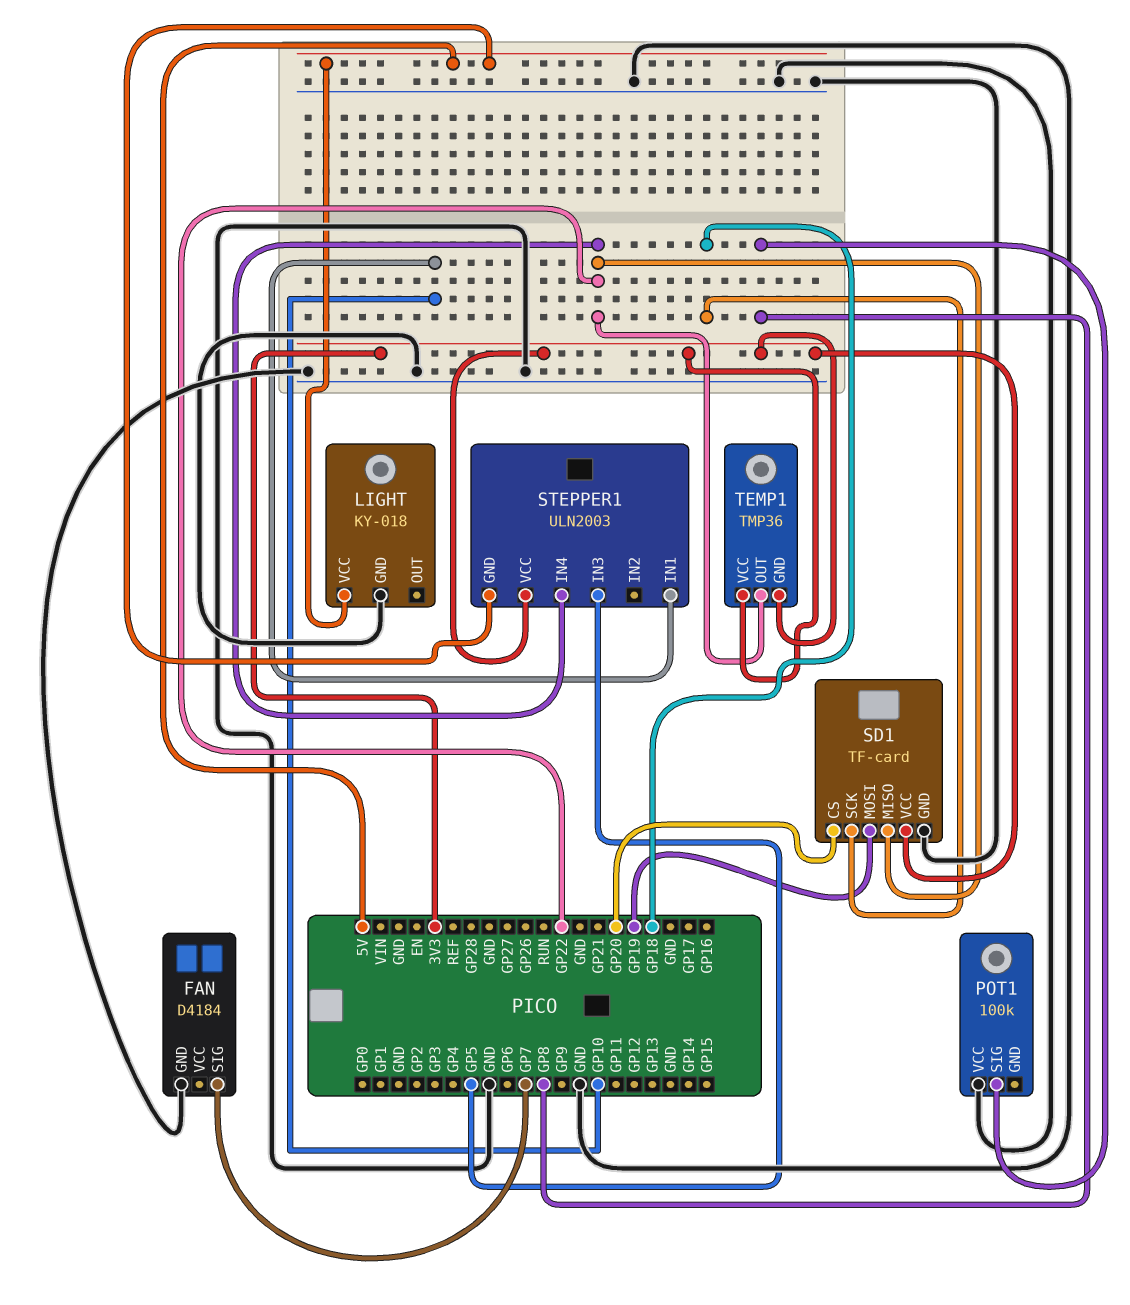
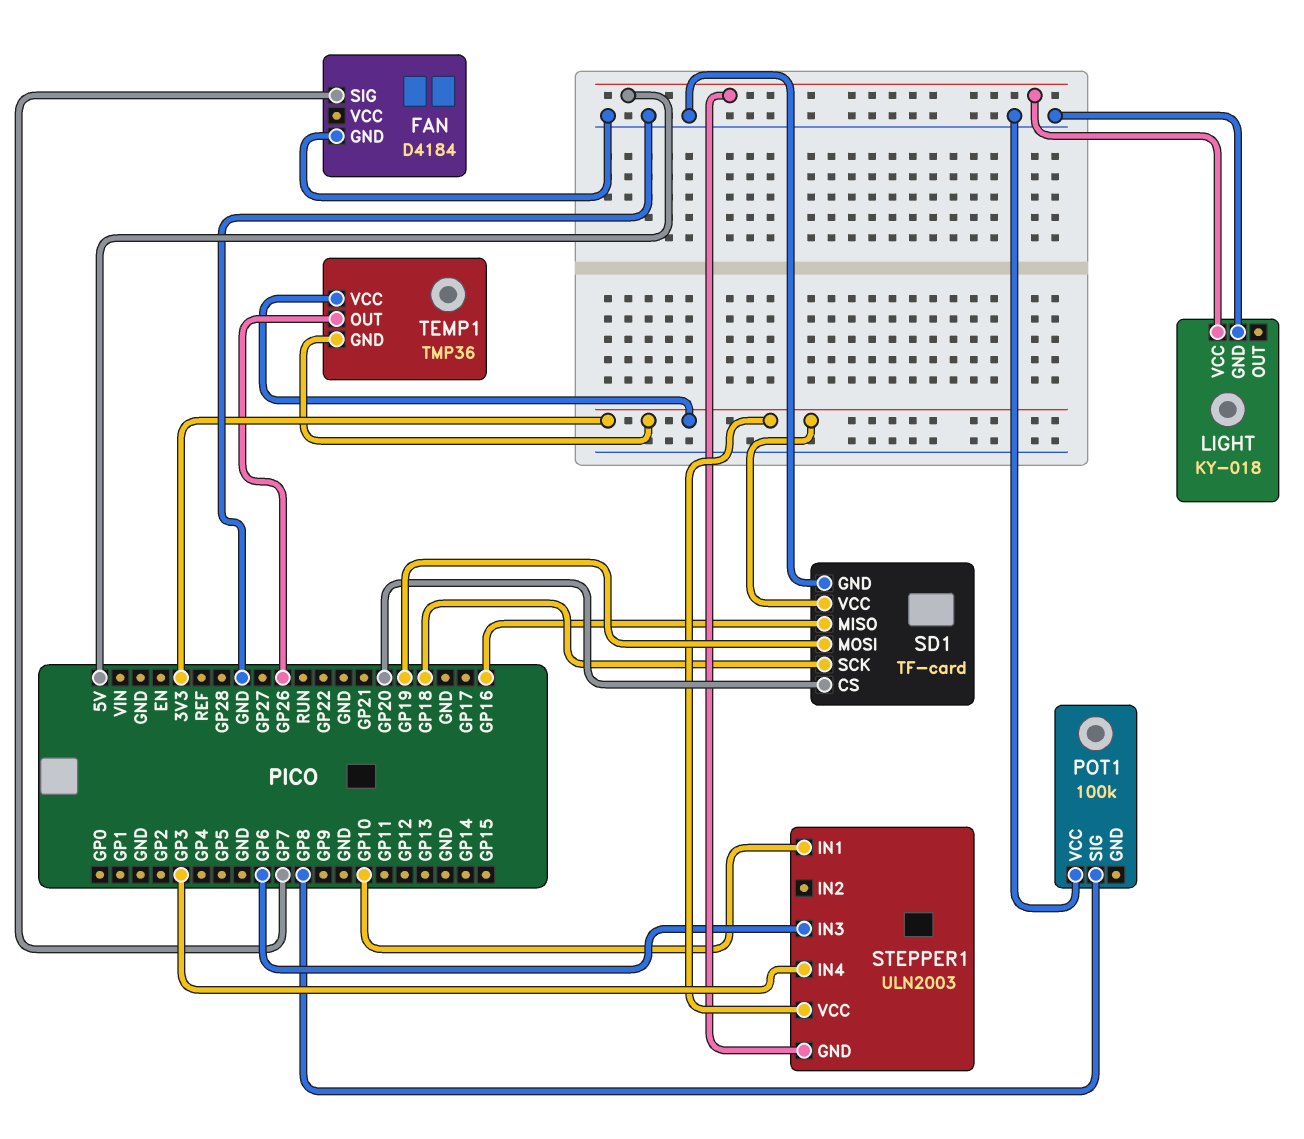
SD1 pin MISO: GP22 -> GP16
STEPPER1 pin IN3: GP5 -> GP6
STEPPER1 pin IN4: GP22 -> GP3
TEMP1 pin OUT: GP22 -> GP26

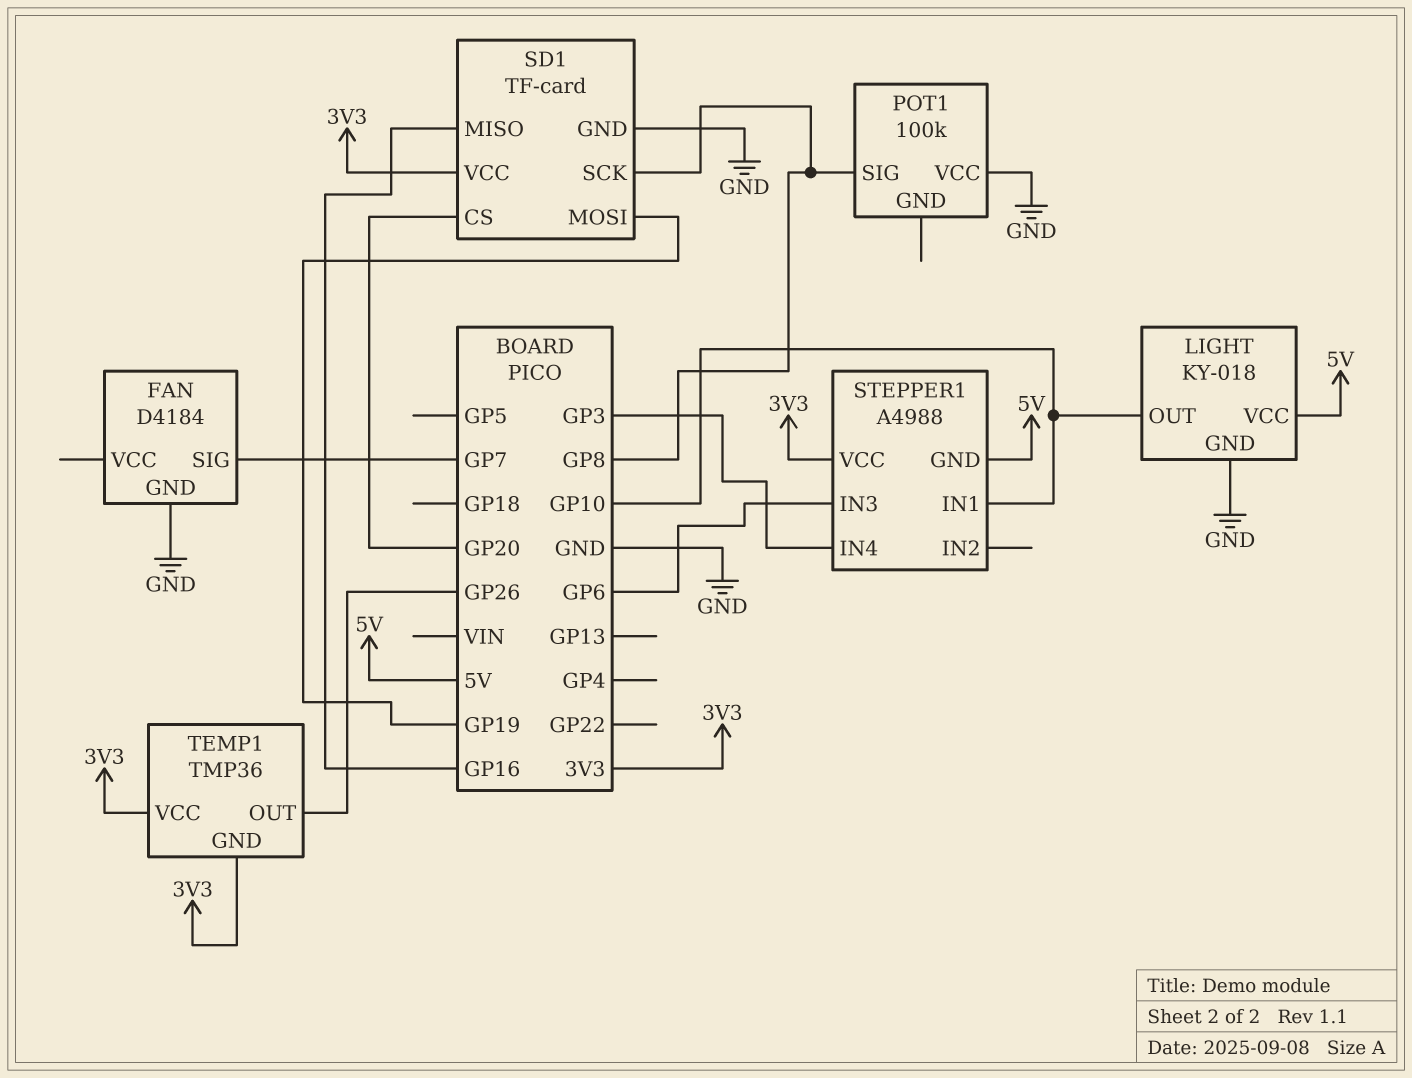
LIGHT pin OUT: none -> GP10
SD1 pin SCK: GP18 -> GP8
STEPPER1: ULN2003 -> A4988

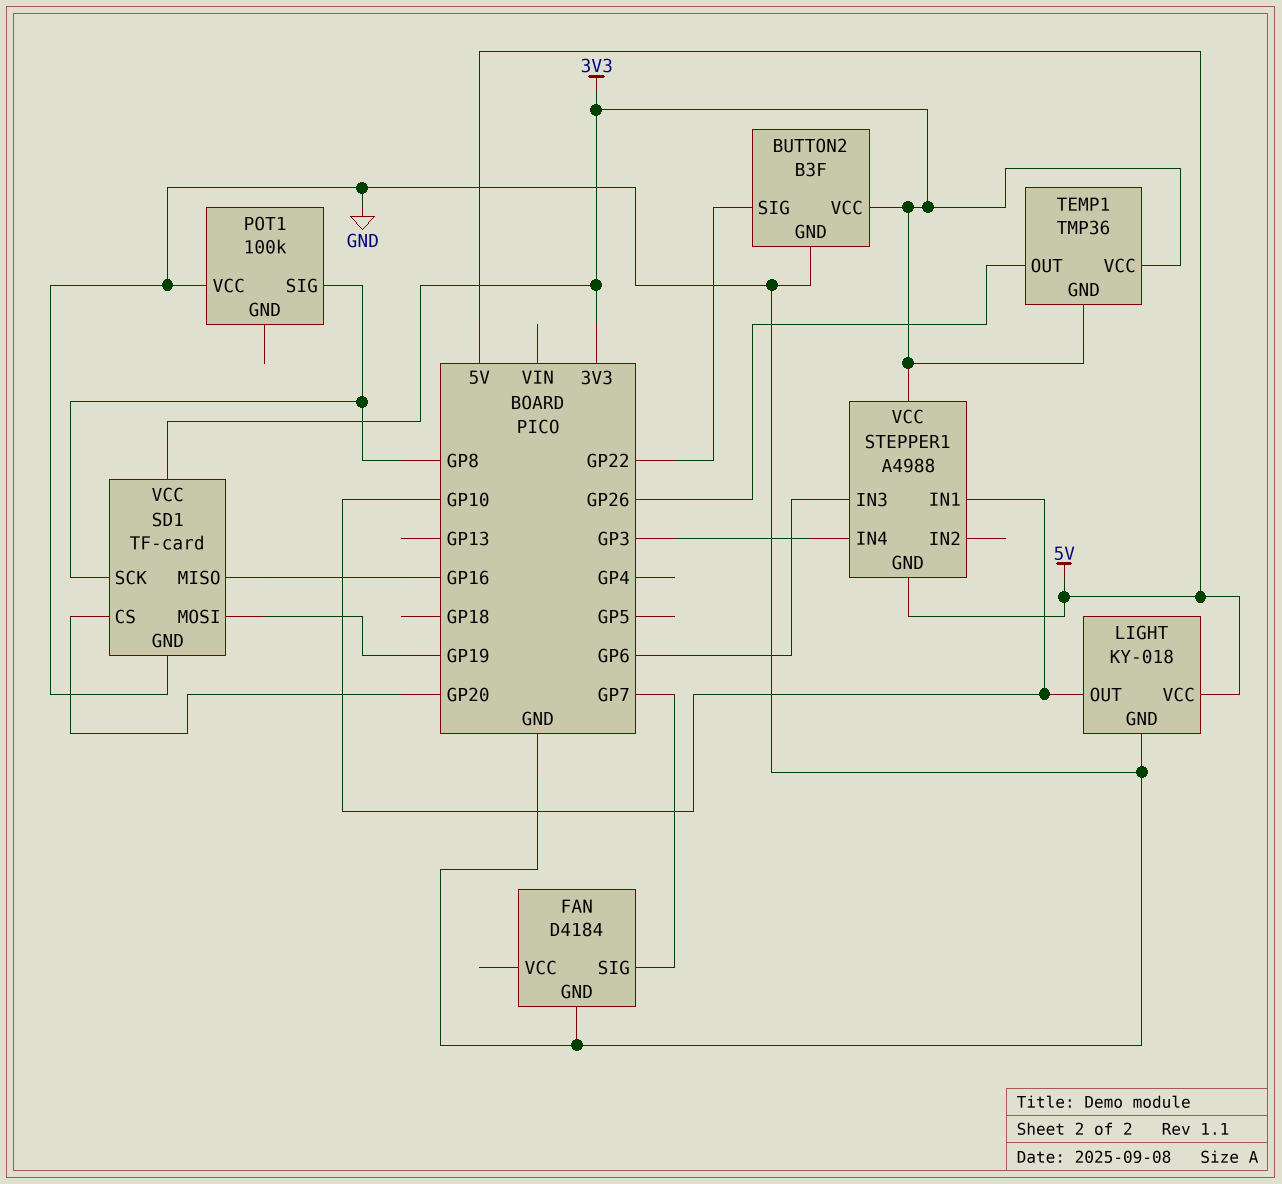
BUTTON2: none -> B3F
BUTTON2 pin GND: none -> GND
BUTTON2 pin SIG: none -> GP22
BUTTON2 pin VCC: none -> 3V3

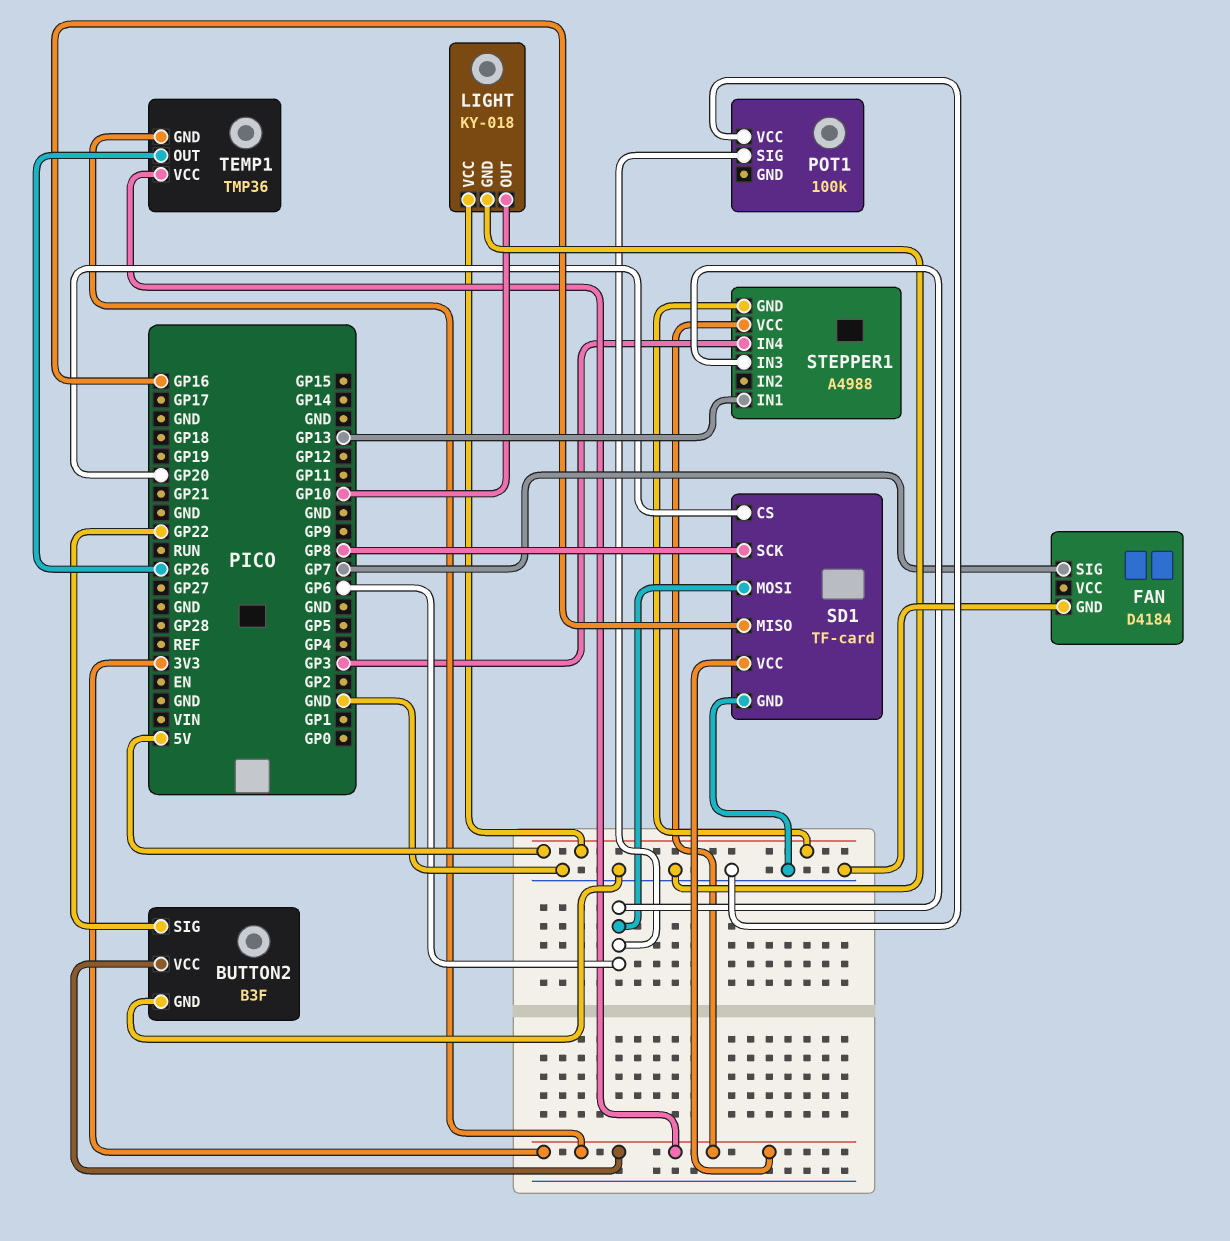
POT1 pin SIG: GP8 -> GP6
SD1 pin MOSI: GP19 -> GP6
STEPPER1 pin IN1: GP10 -> GP13

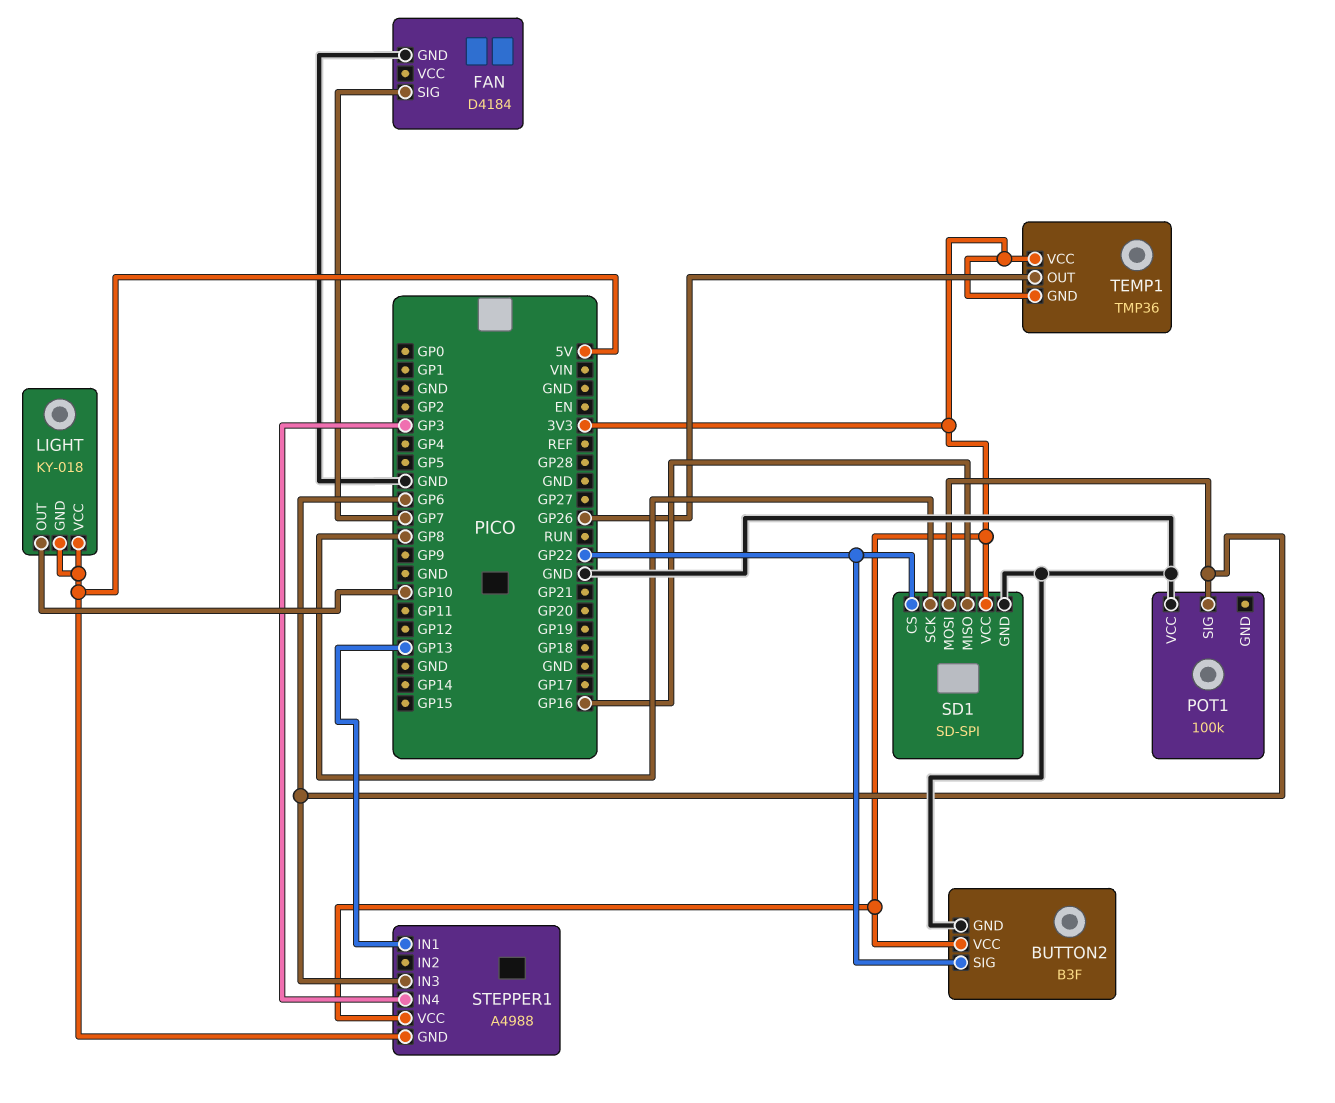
LIGHT pin GND: GND -> 5V
SD1: TF-card -> SD-SPI
SD1 pin CS: GP20 -> GP22

